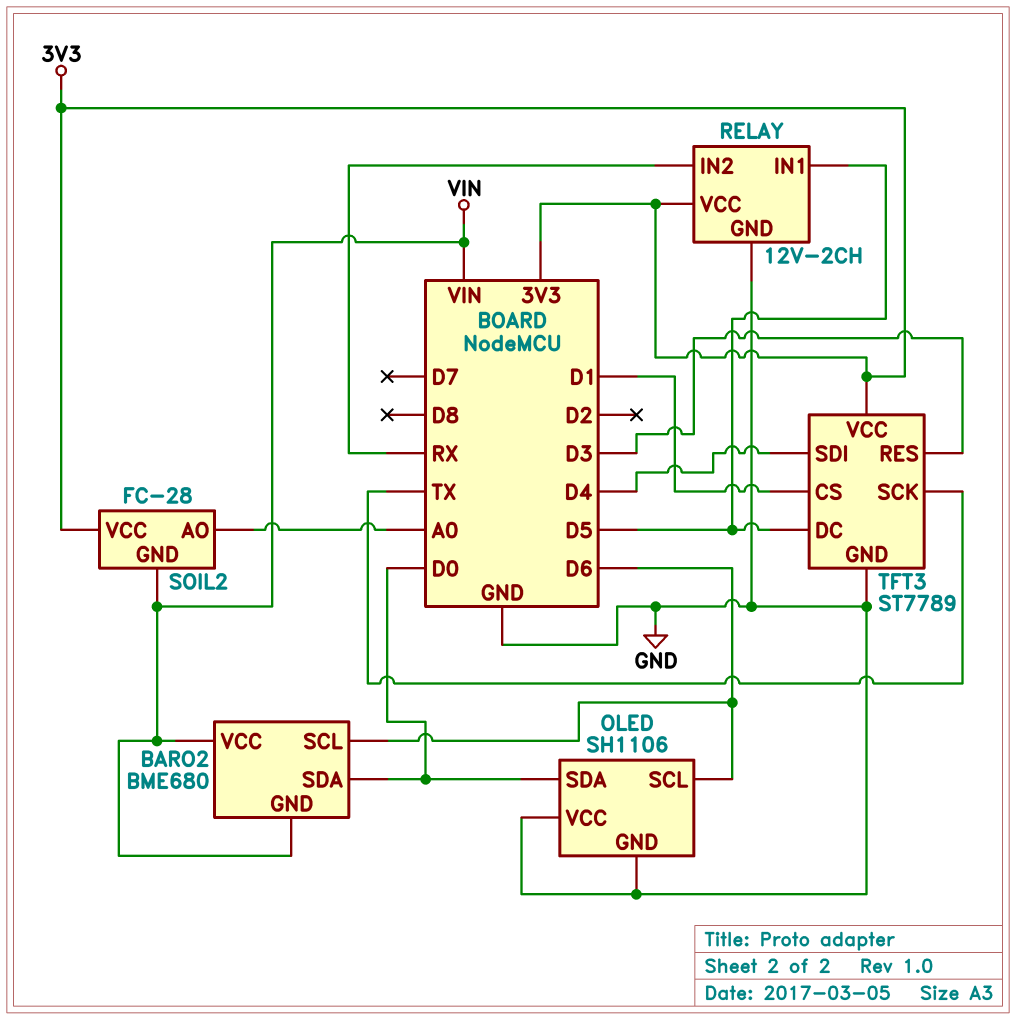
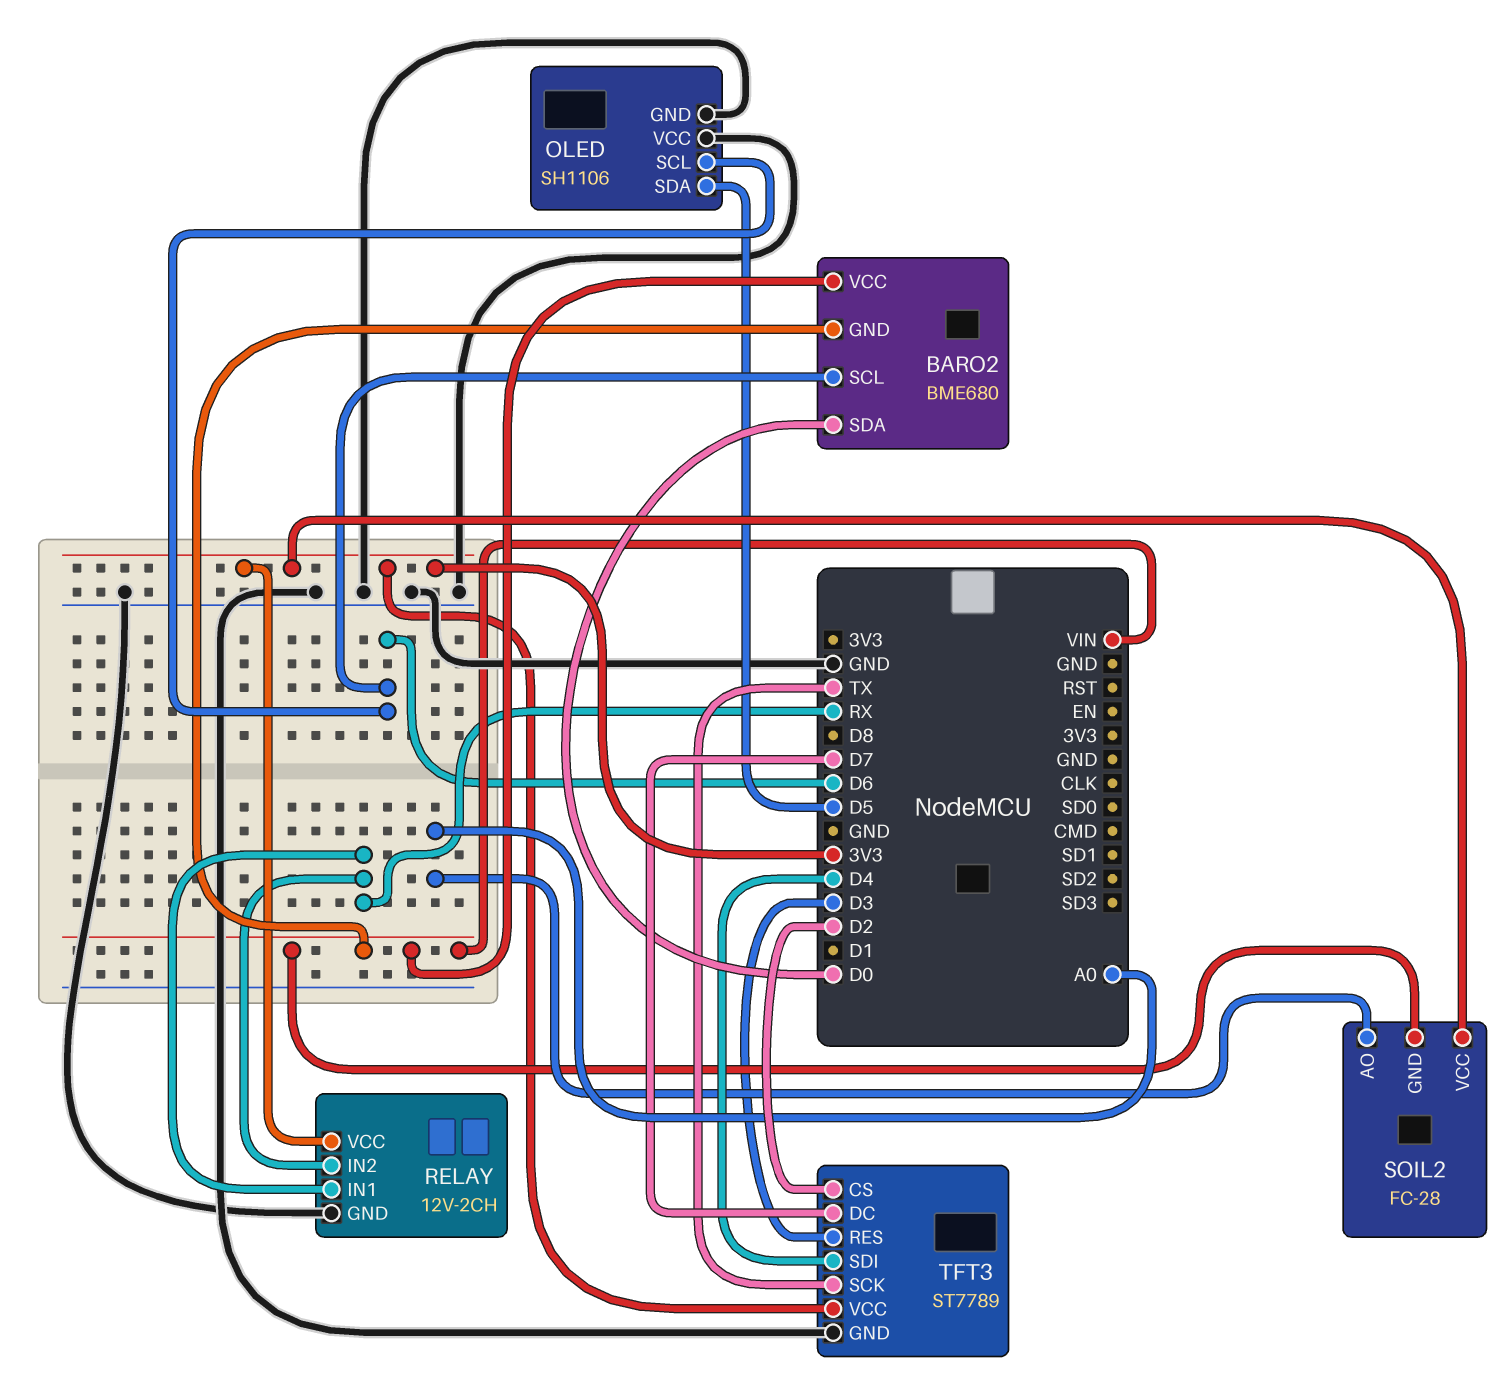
OLED pin SDA: D0 -> D5
RELAY pin IN1: D5 -> RX
TFT3 pin CS: D1 -> D2
TFT3 pin DC: D5 -> D7

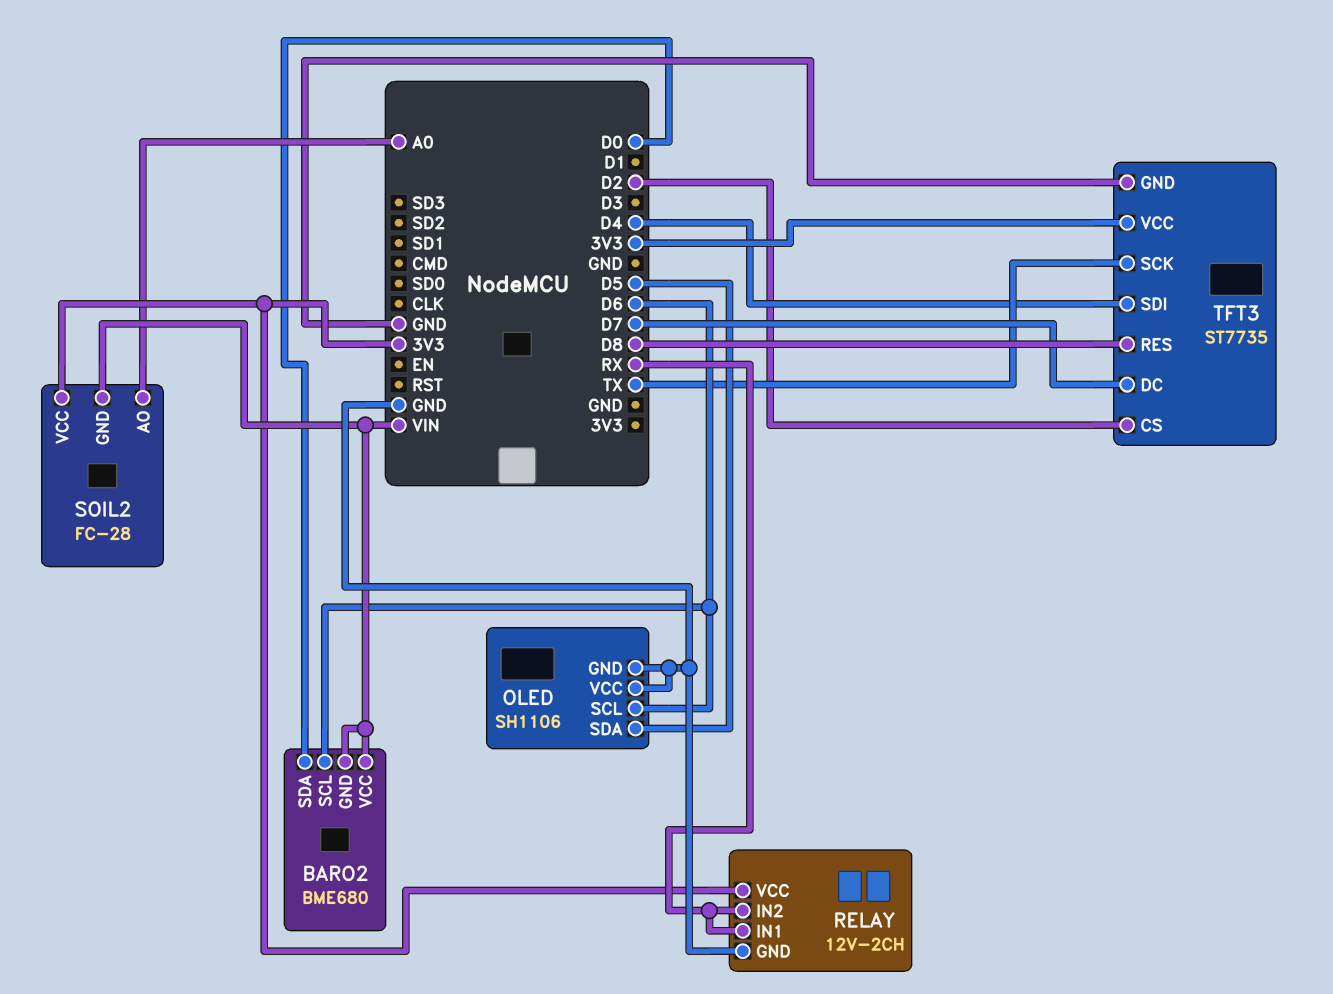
TFT3: ST7789 -> ST7735
TFT3 pin RES: D3 -> D8

